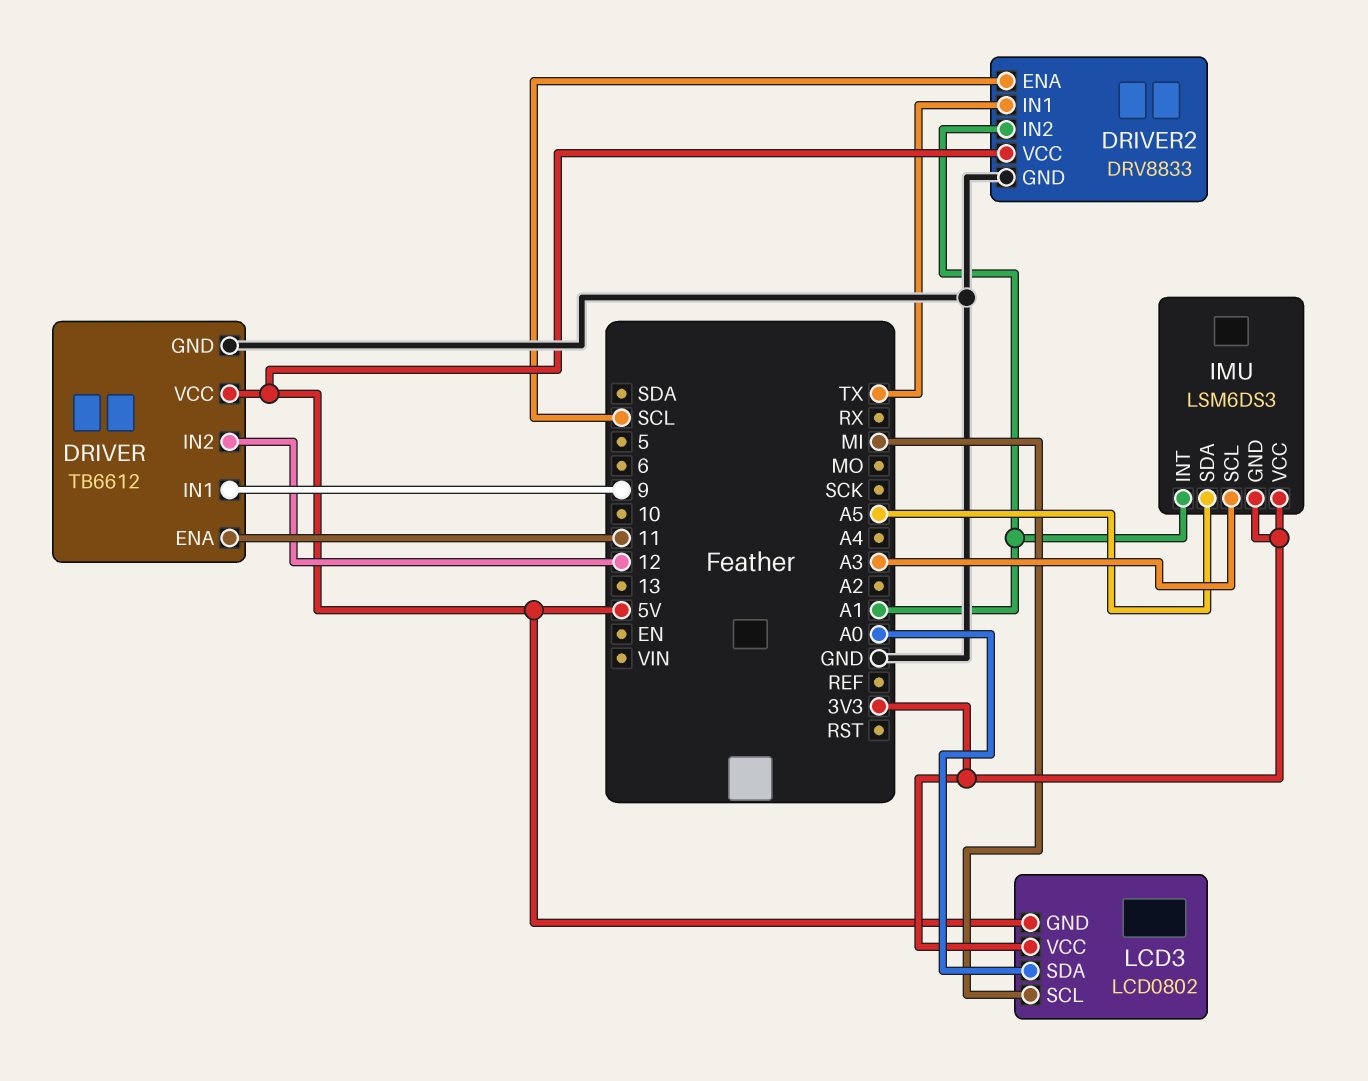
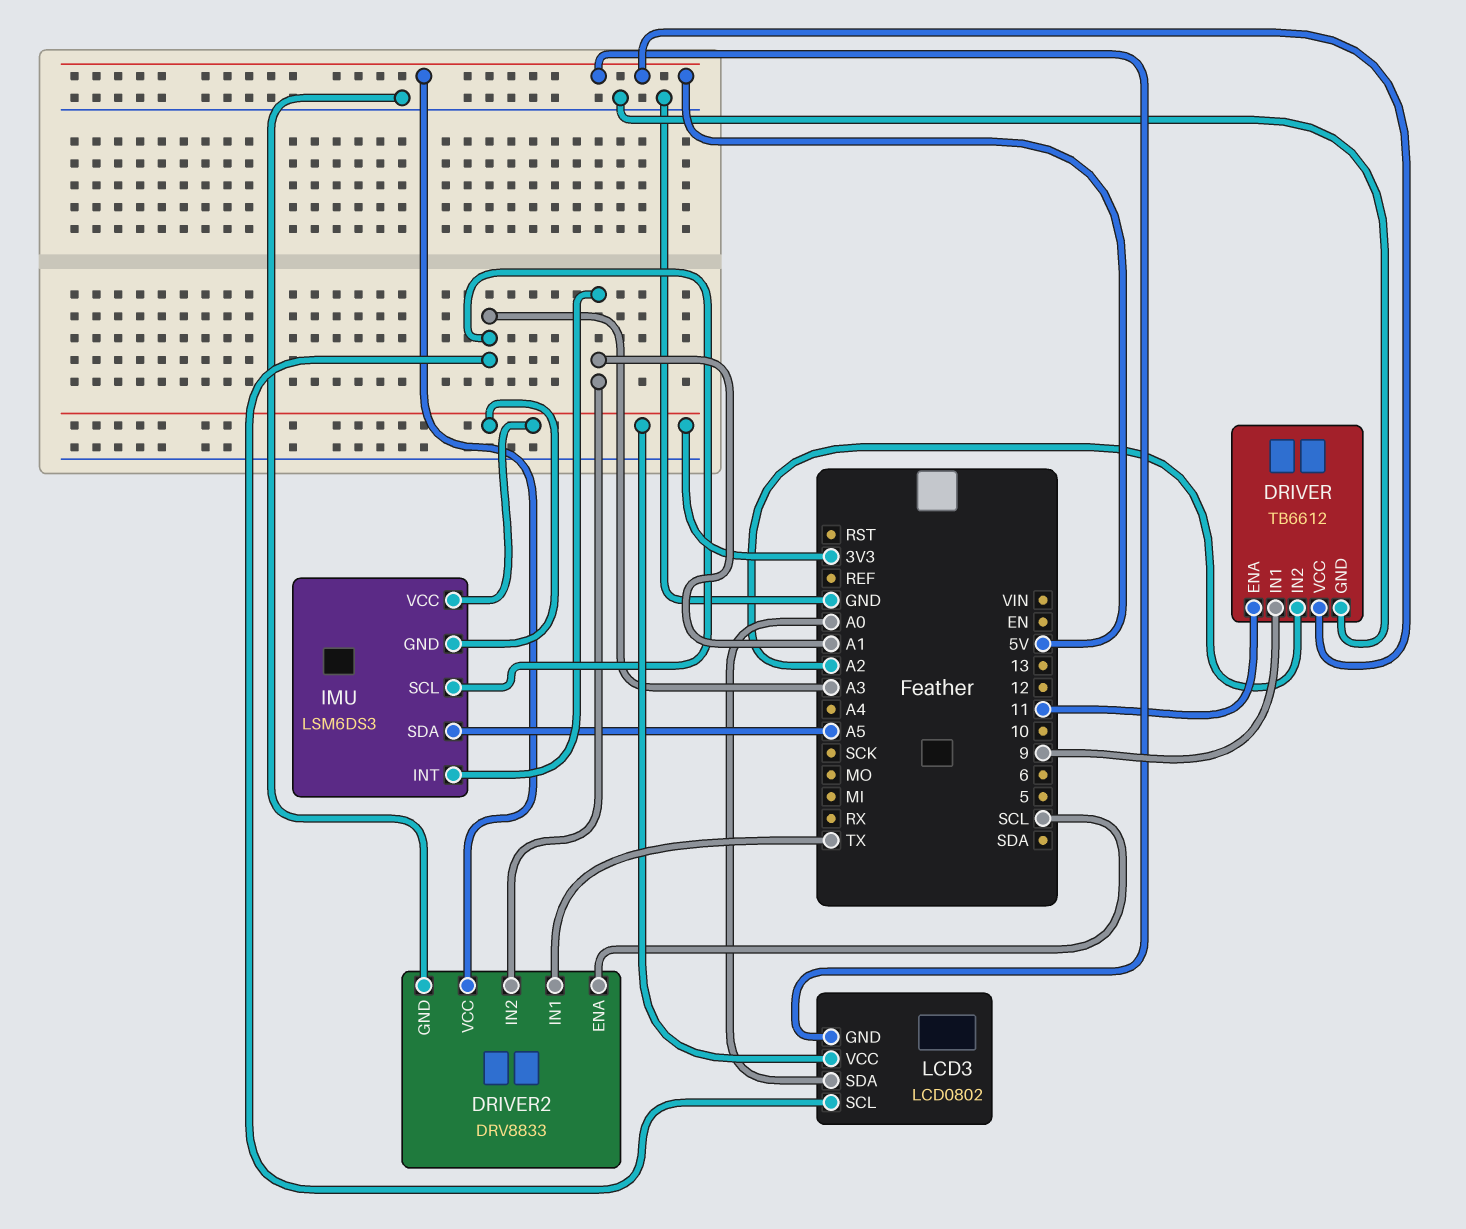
DRIVER pin IN2: 12 -> A2
LCD3 pin SCL: MI -> A3

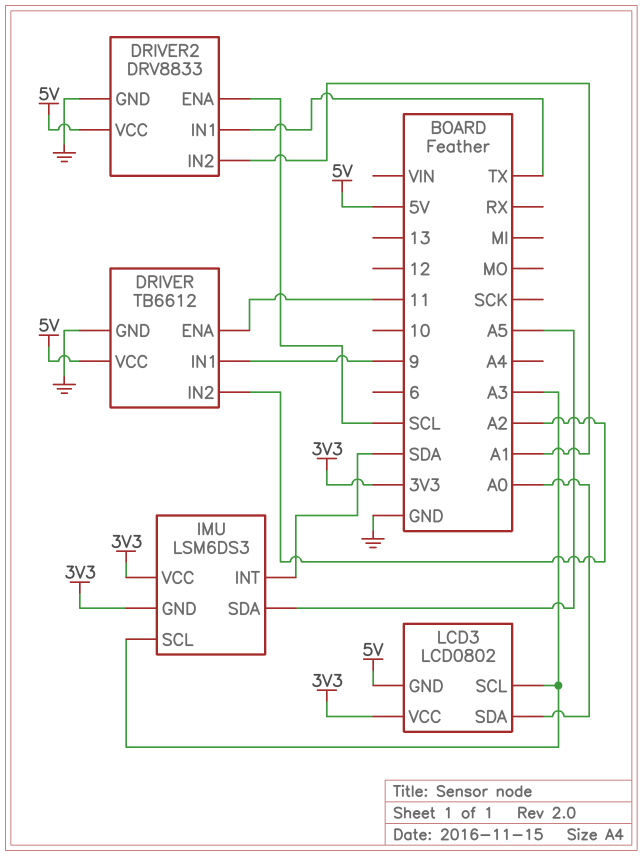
IMU pin INT: A1 -> SDA

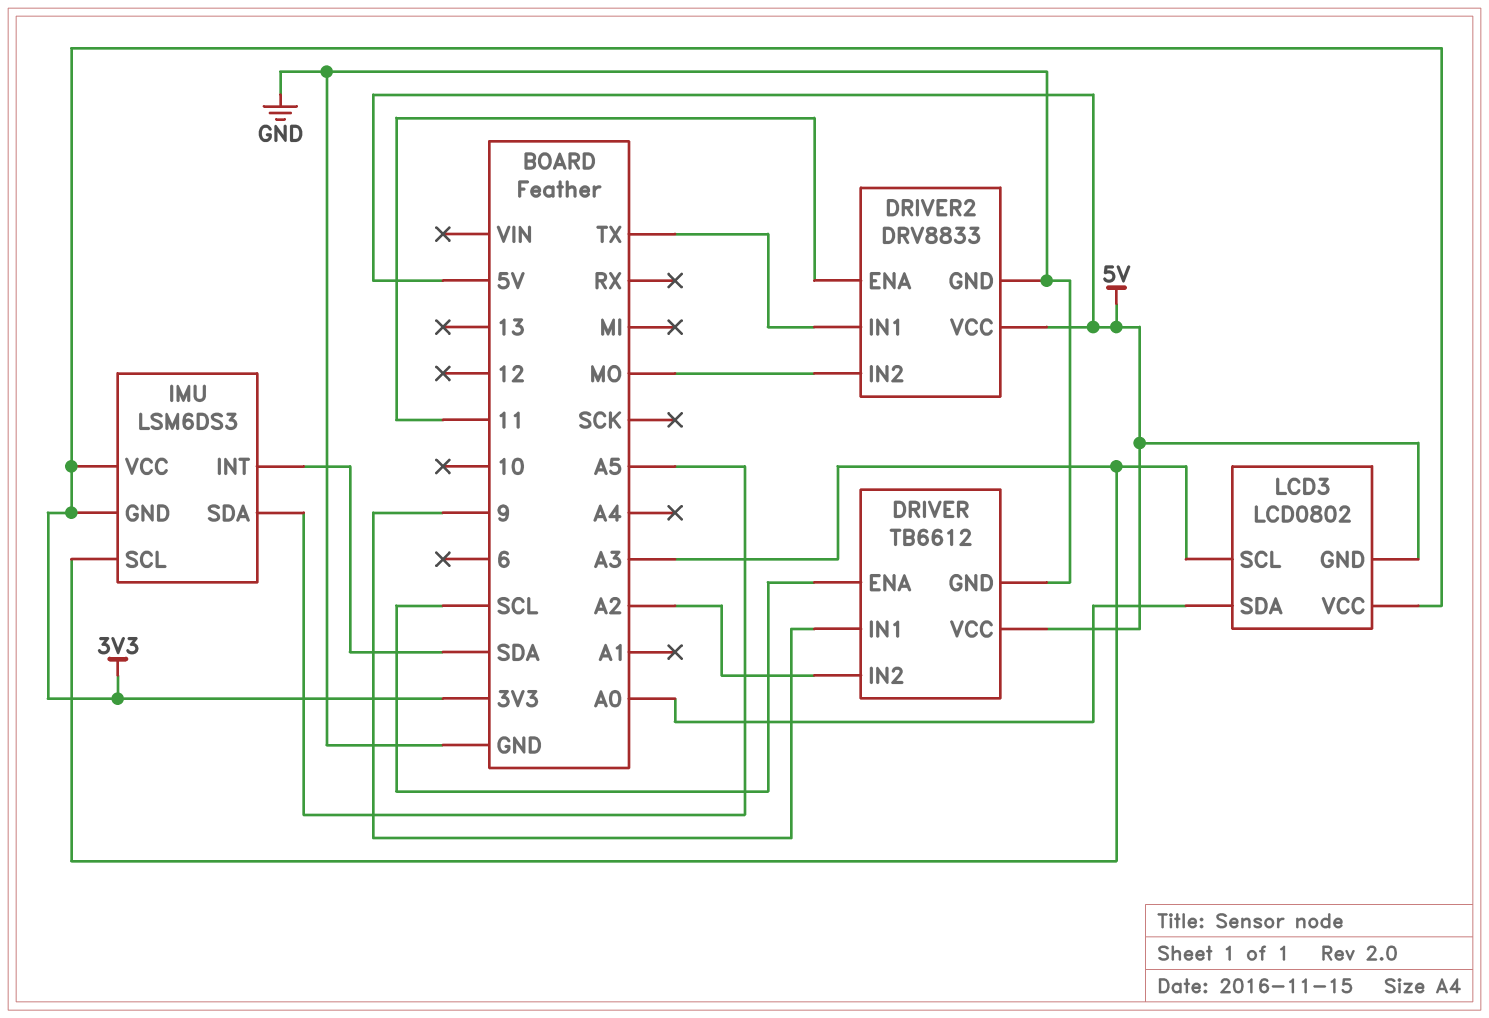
DRIVER pin ENA: 11 -> SCL
DRIVER2 pin ENA: SCL -> 11
DRIVER2 pin IN2: A1 -> MO

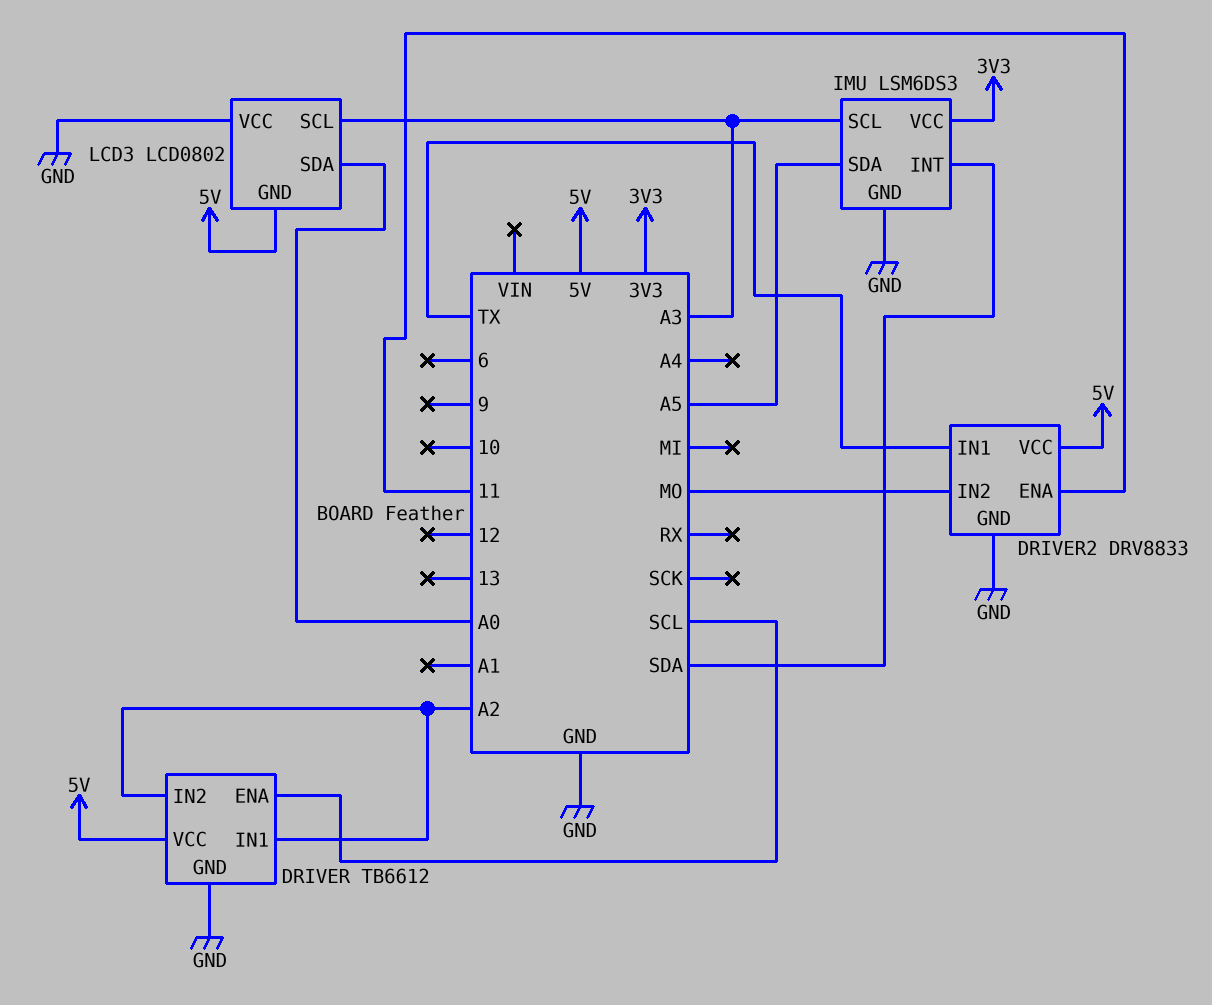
DRIVER pin IN1: 9 -> A2
IMU pin GND: 3V3 -> GND
LCD3 pin VCC: 3V3 -> GND

